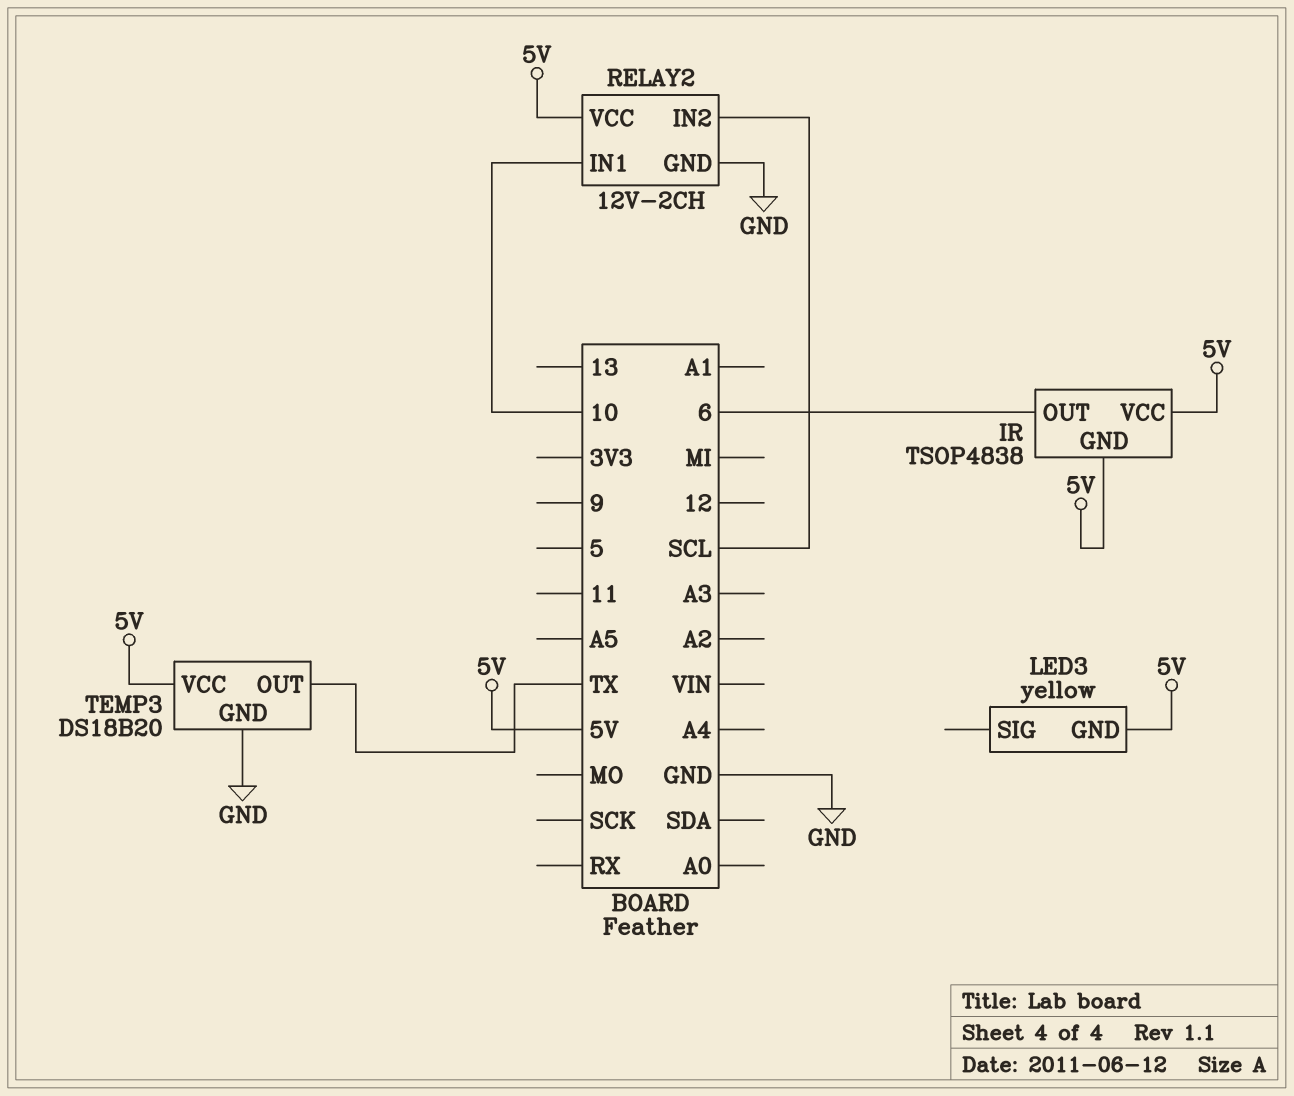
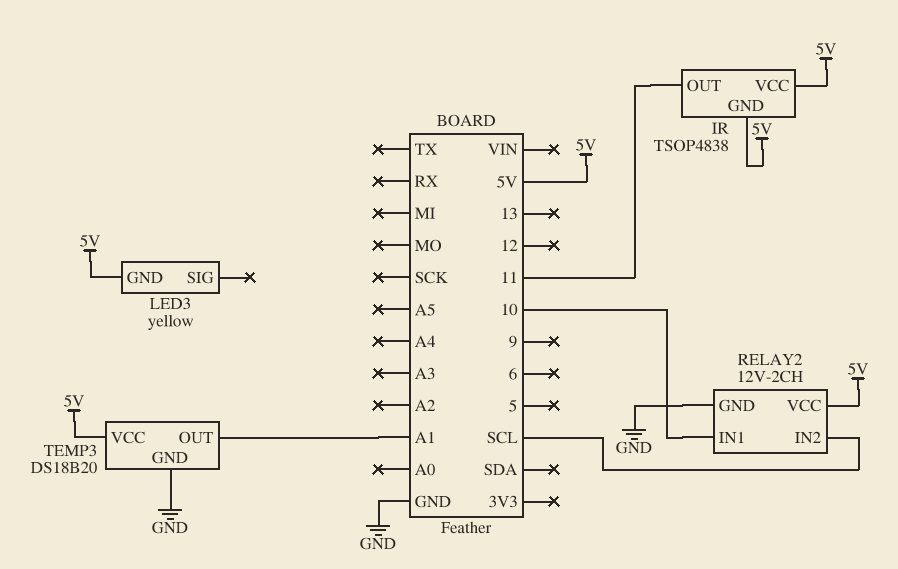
IR pin OUT: 6 -> 11
TEMP3 pin OUT: TX -> A1

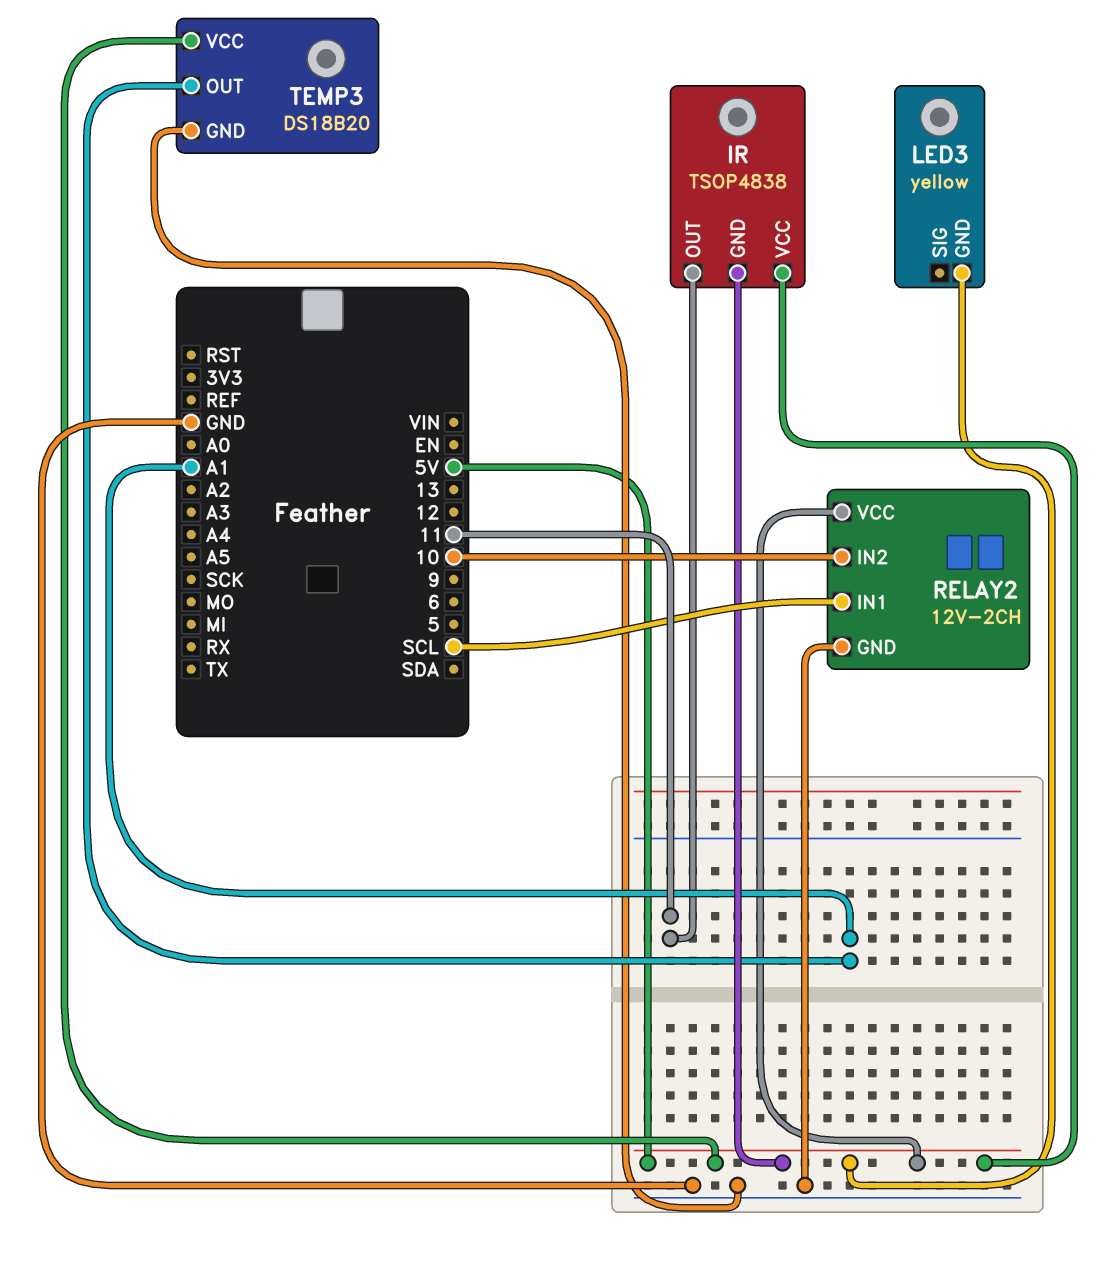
RELAY2 pin IN1: 10 -> SCL
RELAY2 pin IN2: SCL -> 10

